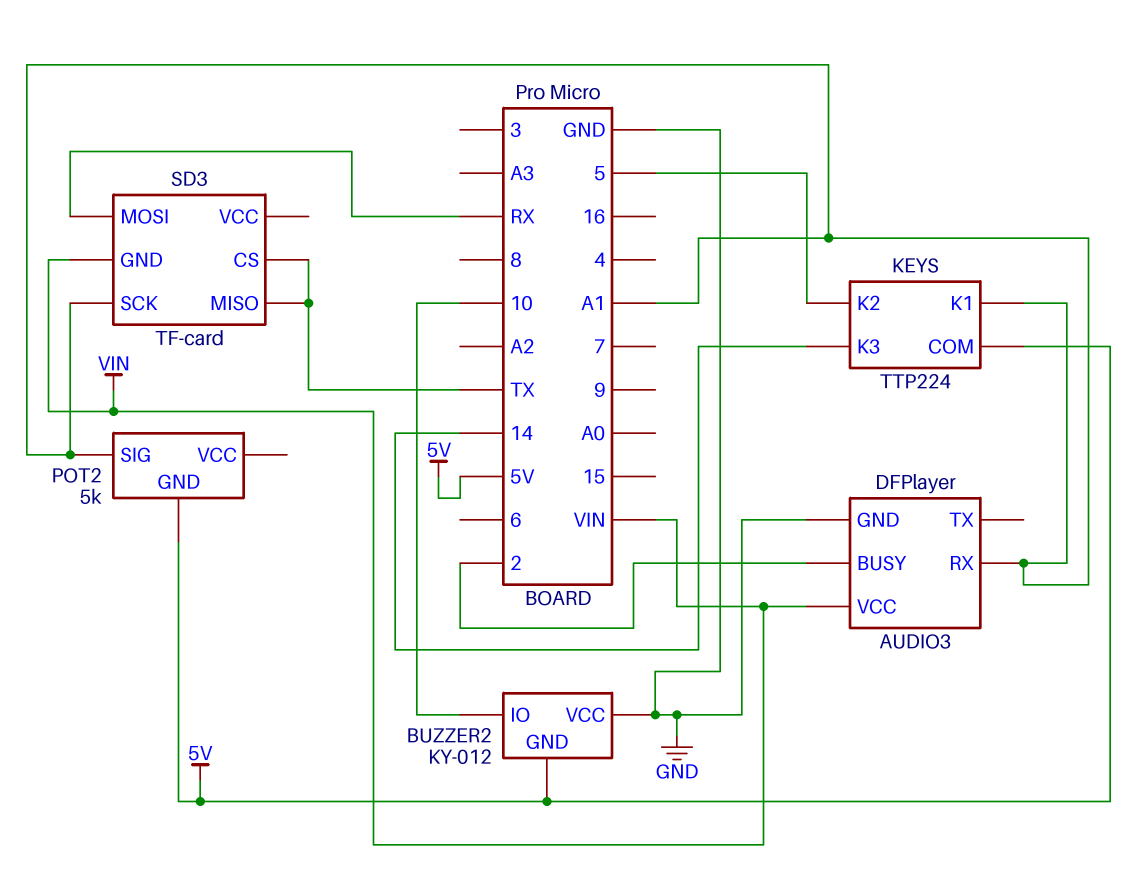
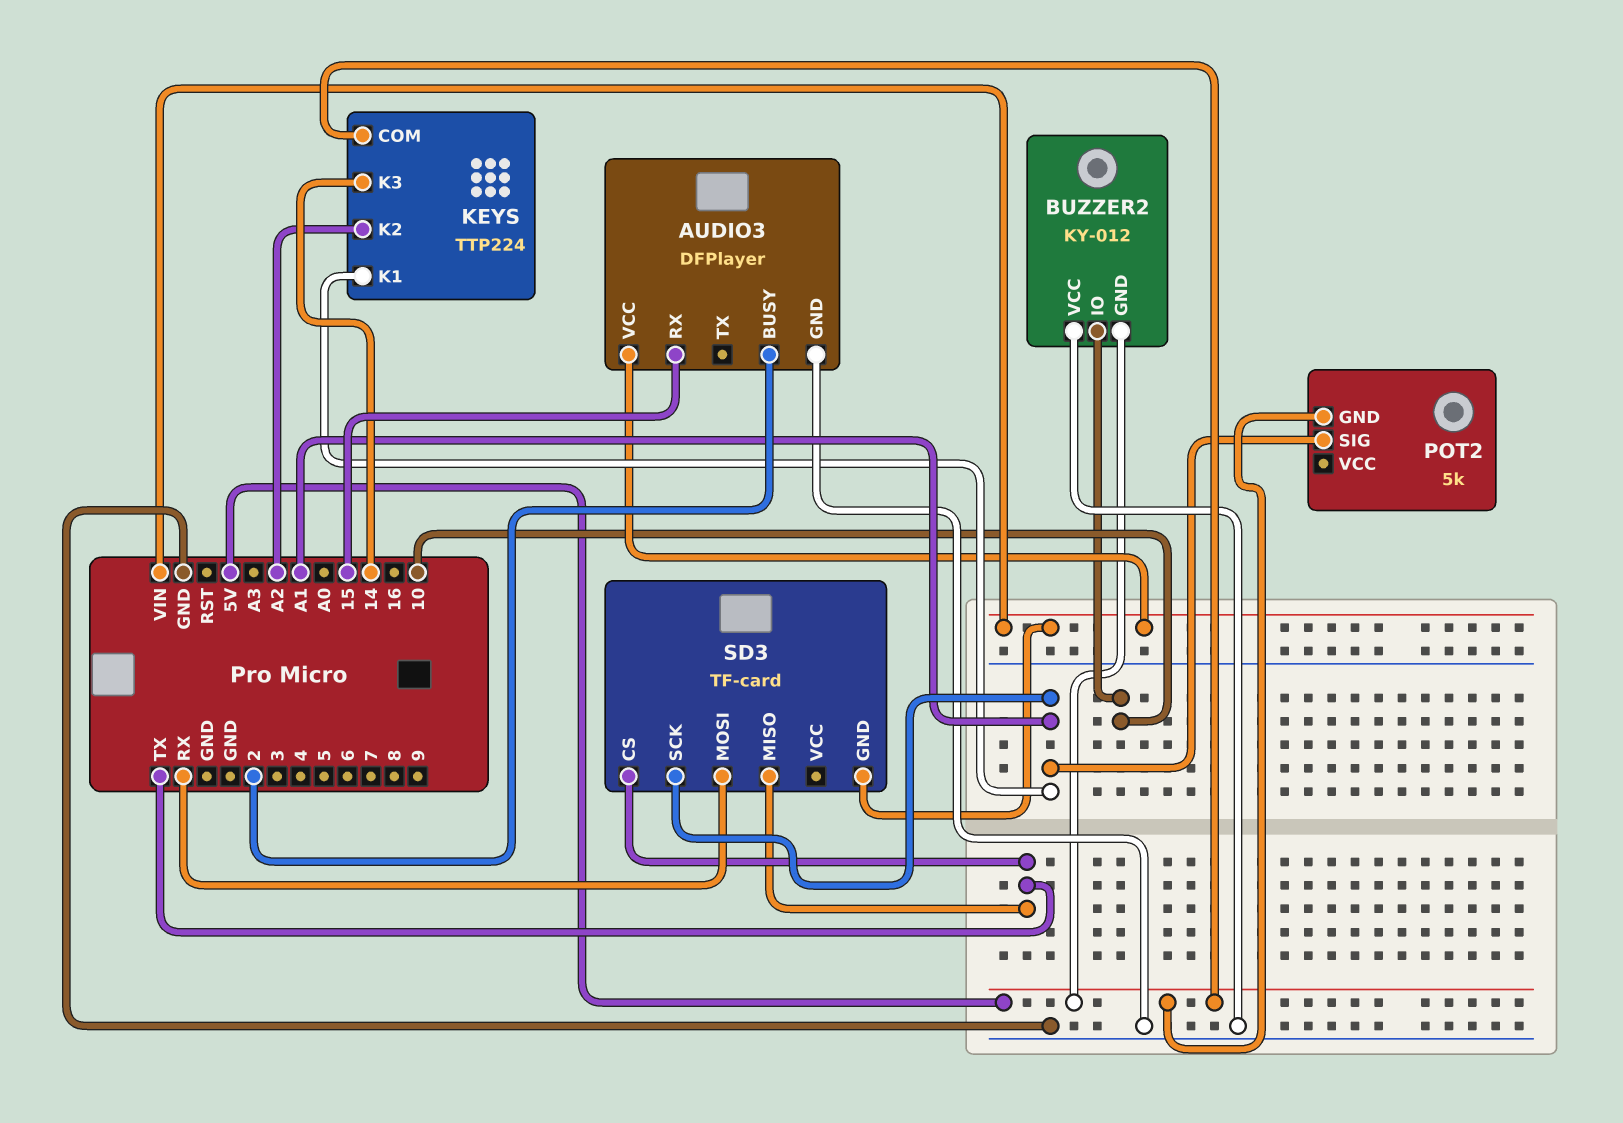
AUDIO3 pin RX: A1 -> 15
KEYS pin K2: 5 -> A2

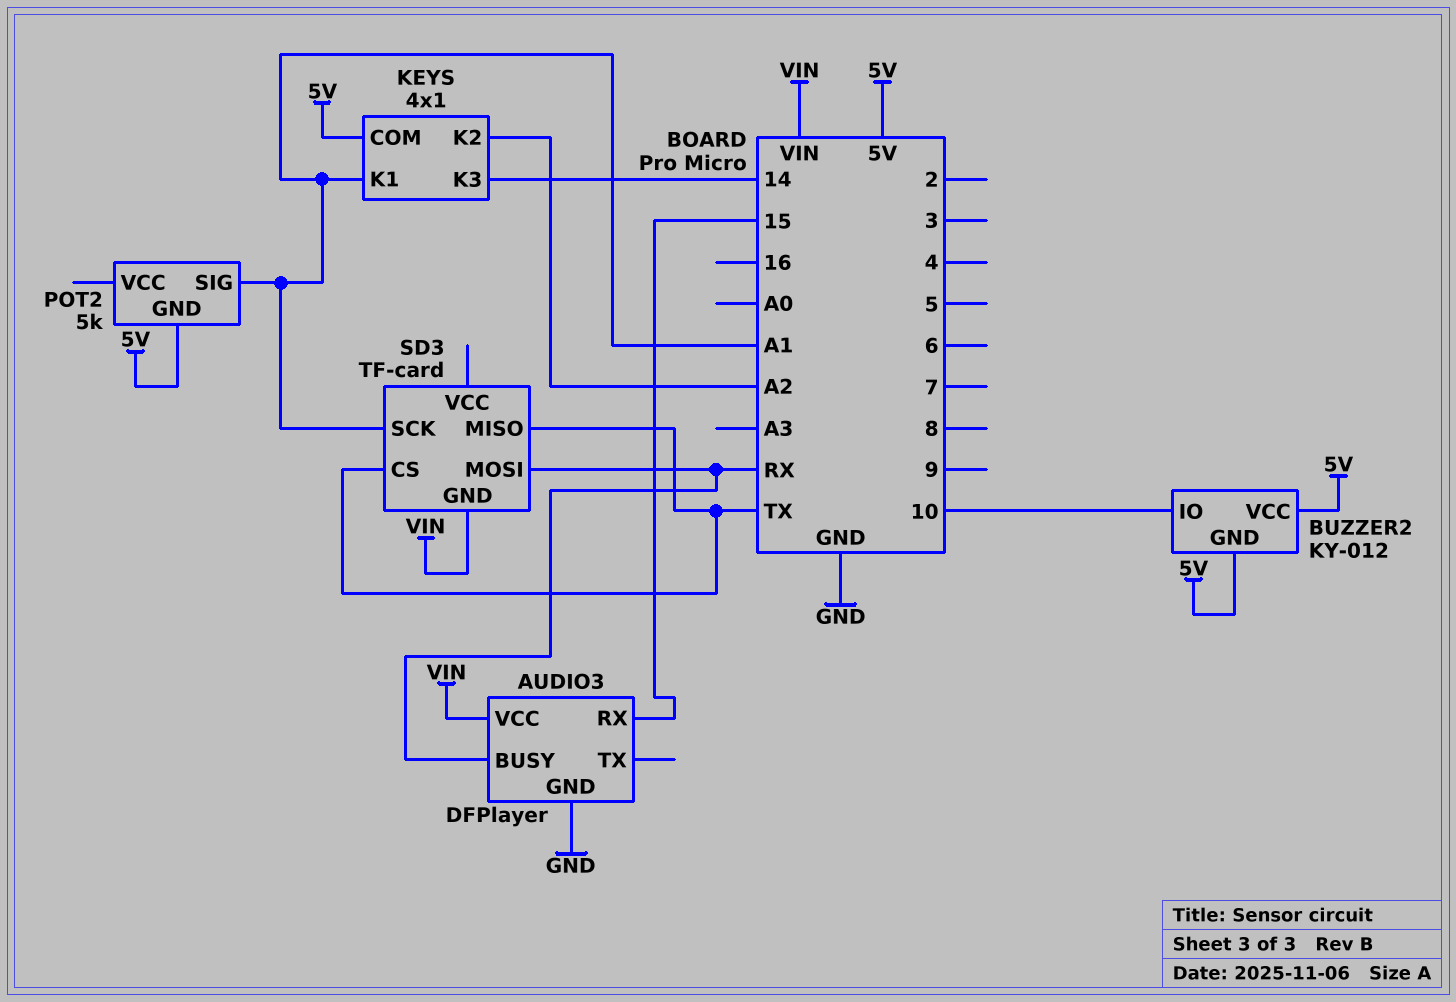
AUDIO3 pin BUSY: 2 -> RX
BUZZER2 pin VCC: GND -> 5V
KEYS: TTP224 -> 4x1

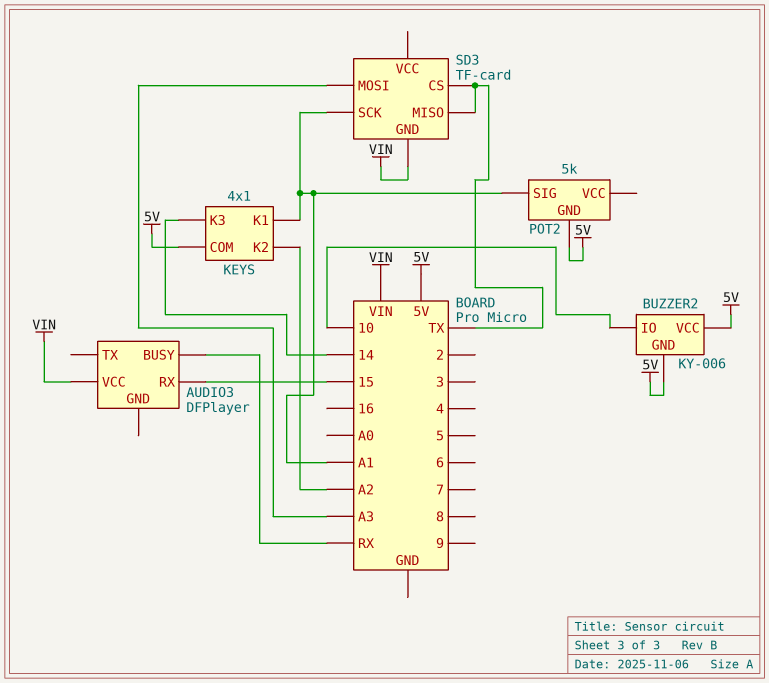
AUDIO3 pin GND: GND -> none
BUZZER2: KY-012 -> KY-006
SD3 pin MOSI: RX -> A3

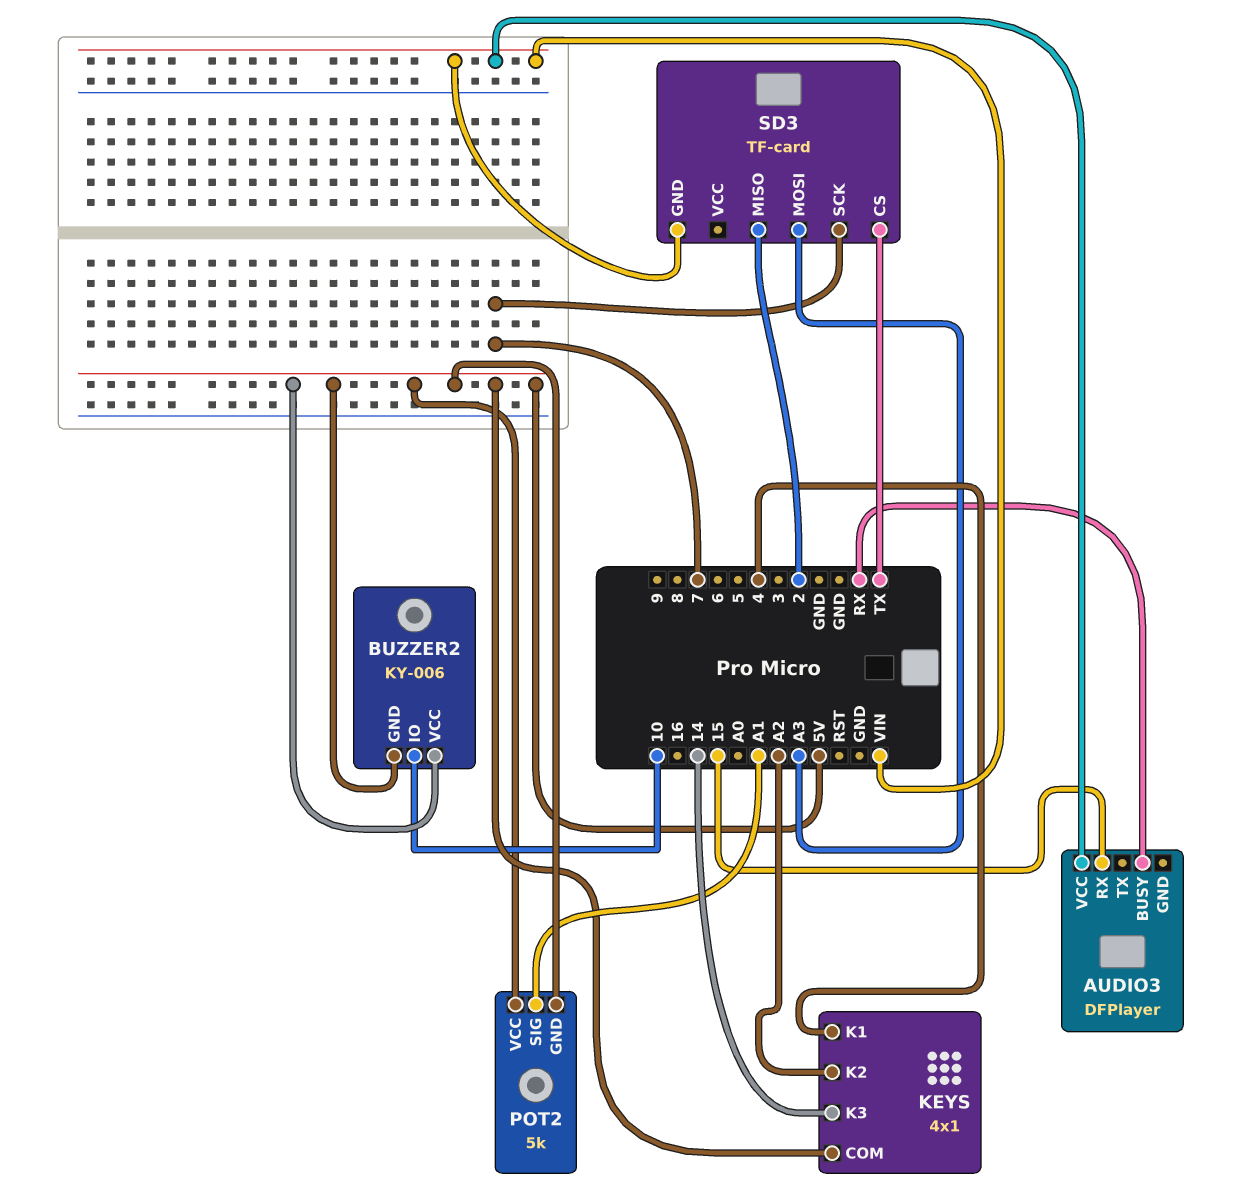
KEYS pin K1: A1 -> 4
POT2 pin VCC: none -> 5V
SD3 pin MISO: TX -> 2
SD3 pin SCK: A1 -> 7

